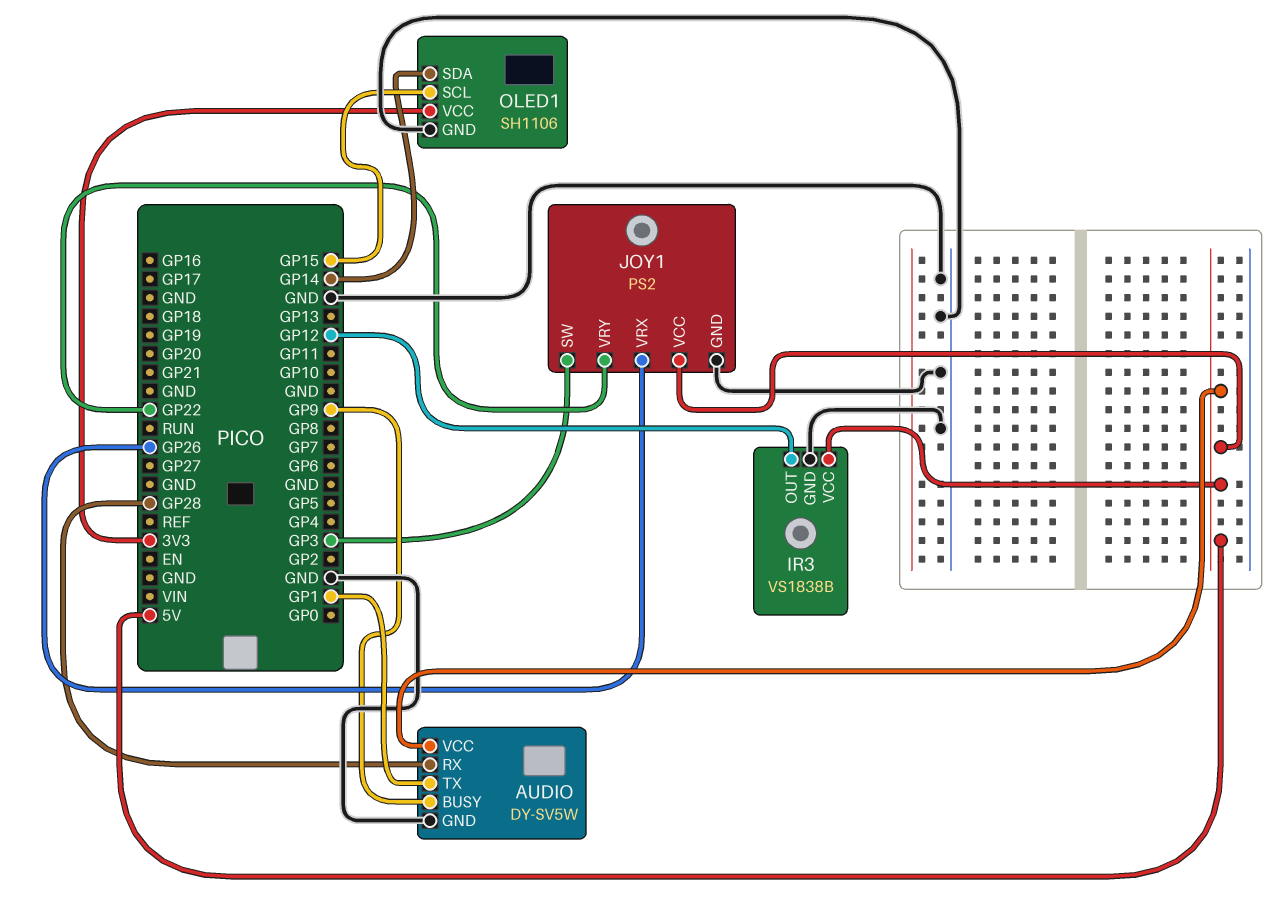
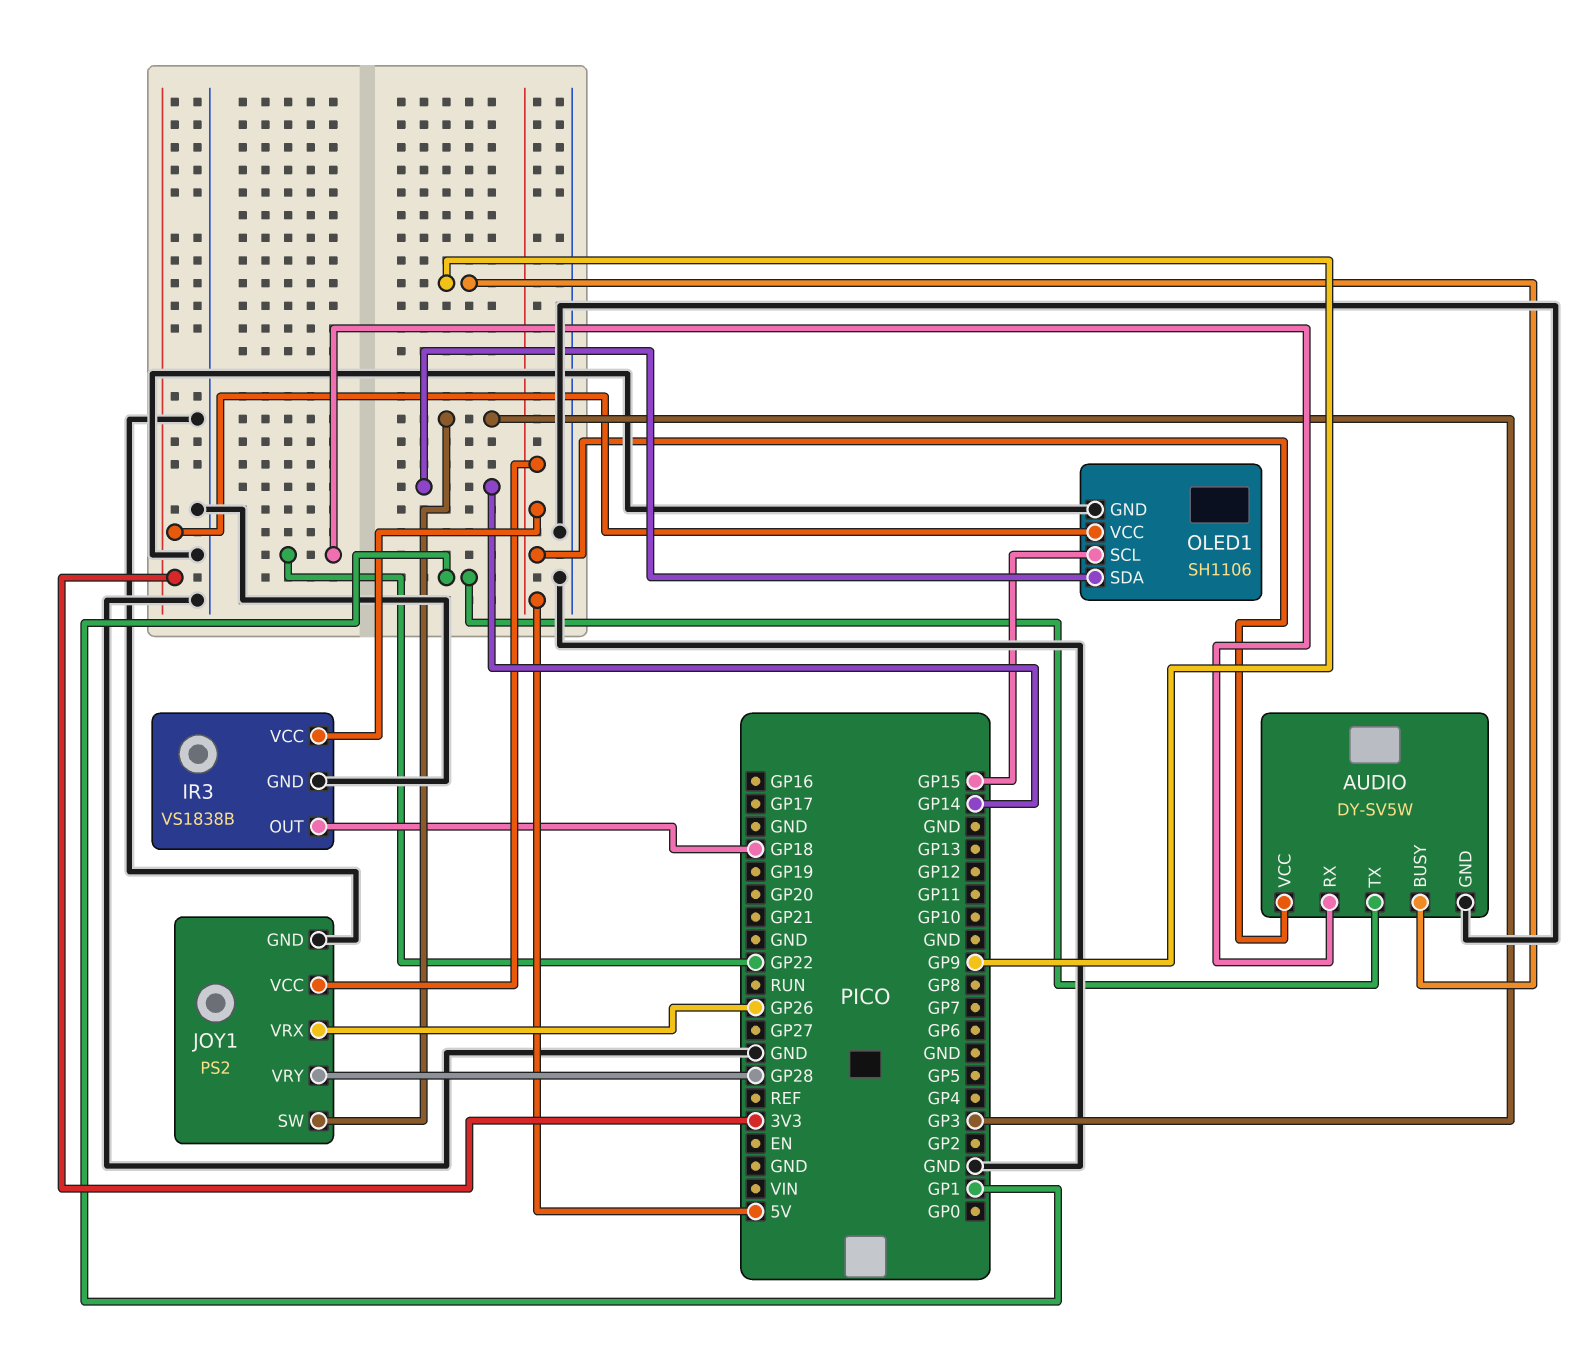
AUDIO pin RX: GP28 -> GP22
IR3 pin OUT: GP12 -> GP18
JOY1 pin VRY: GP22 -> GP28

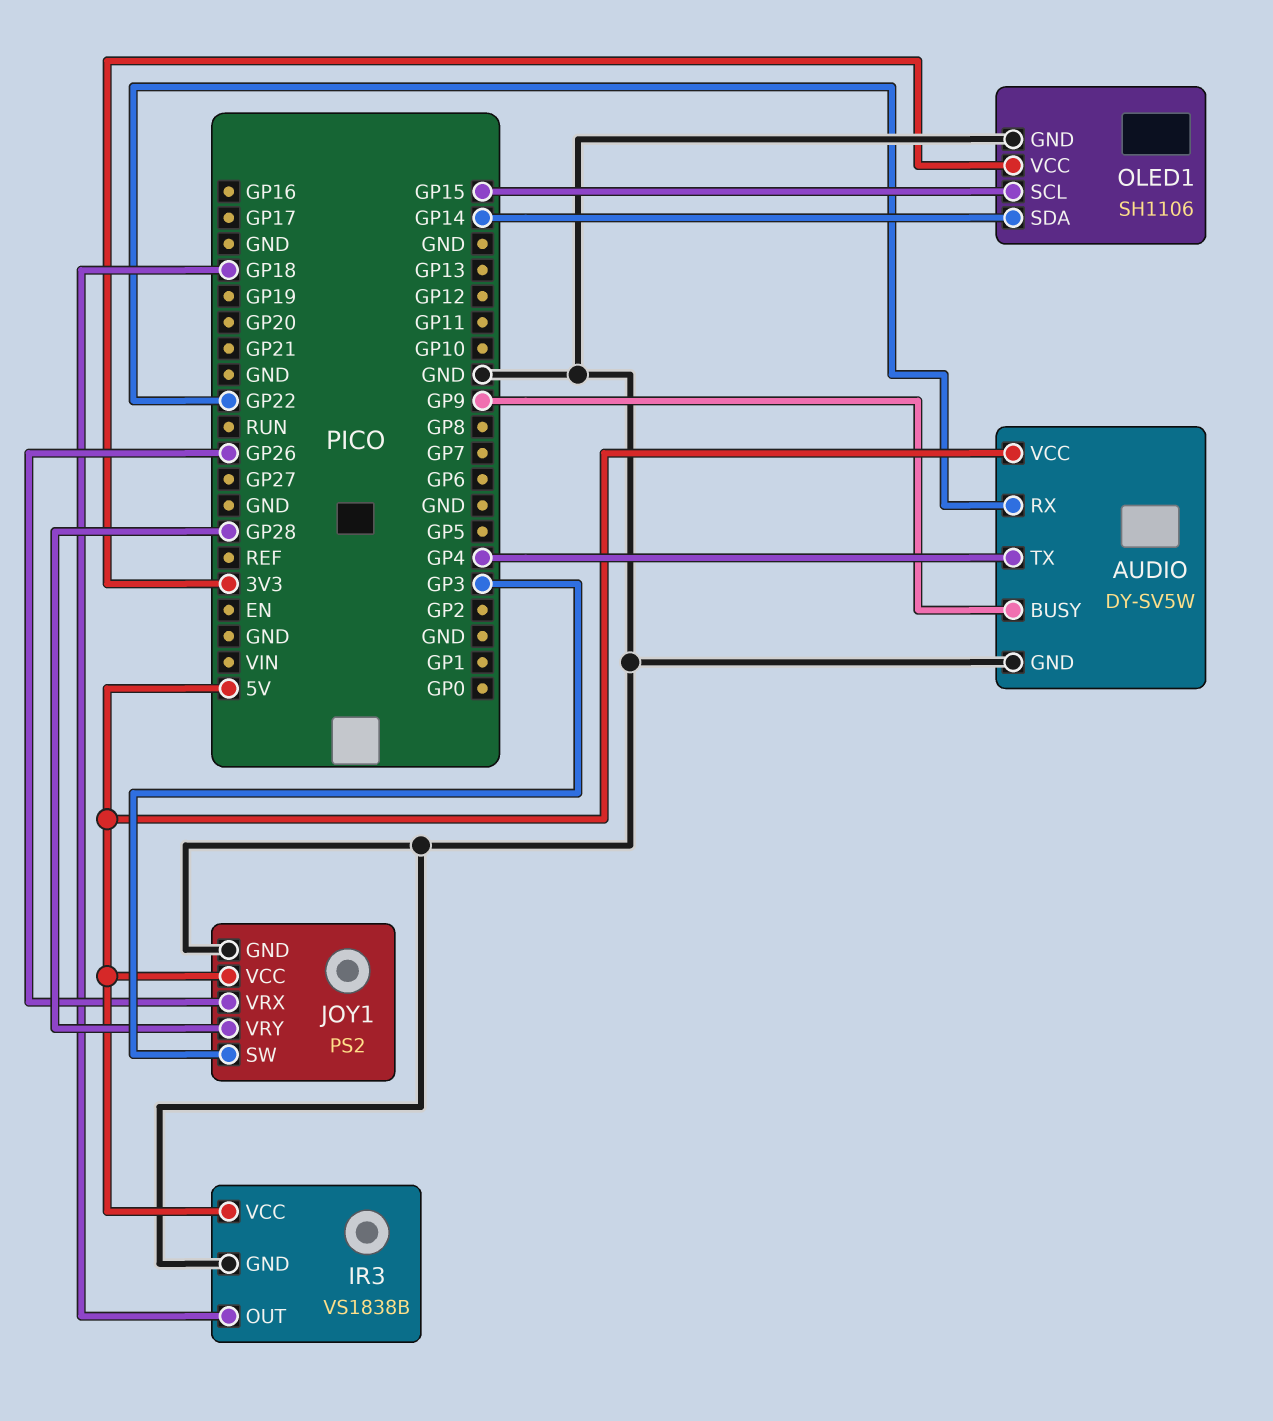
AUDIO pin TX: GP1 -> GP4

